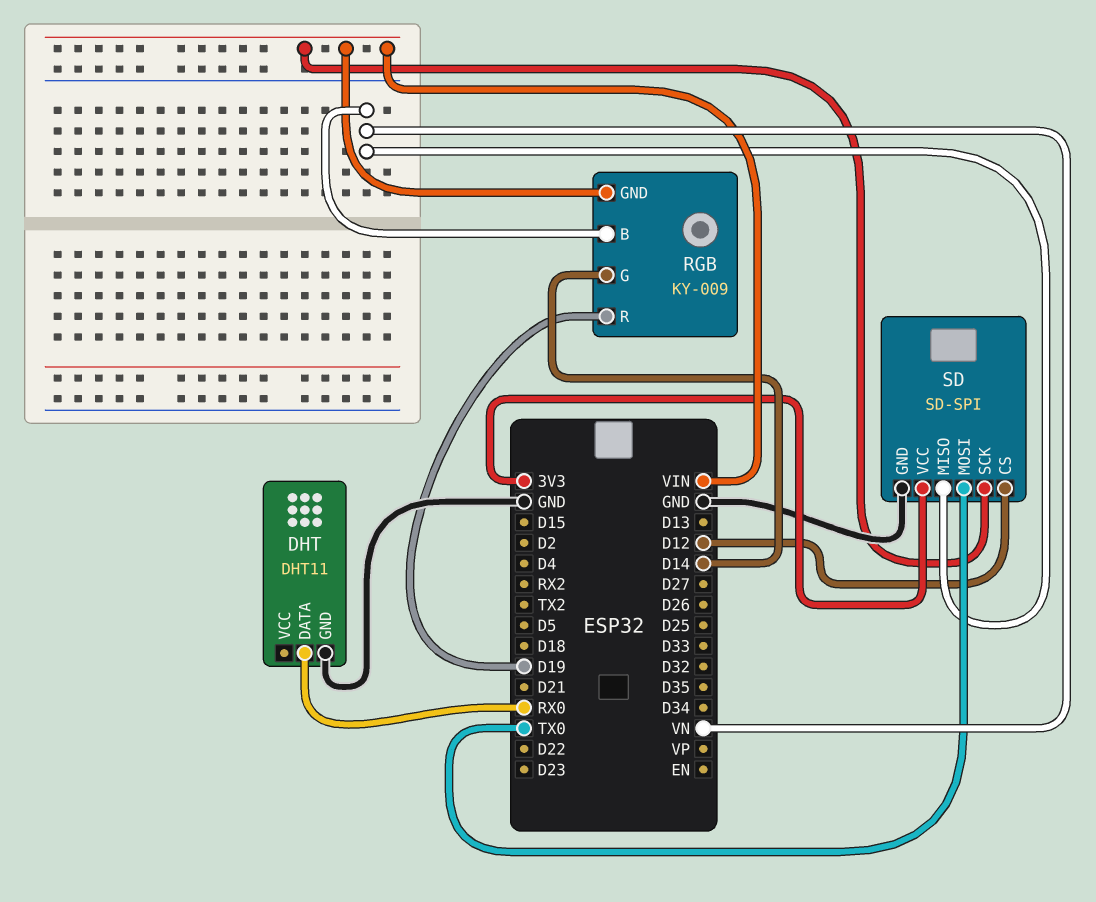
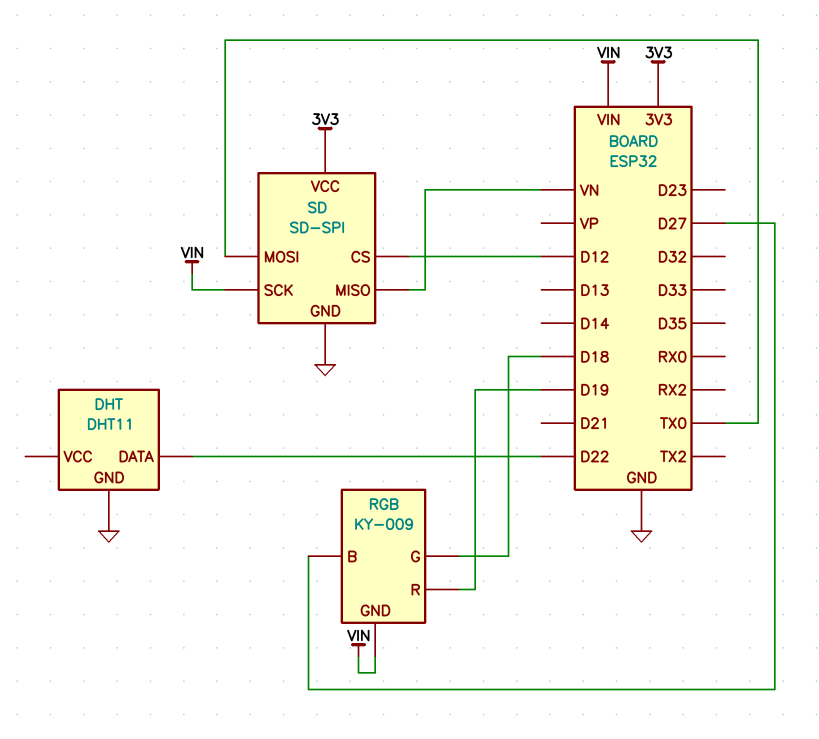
DHT pin DATA: RX0 -> D22
RGB pin B: VN -> D27
RGB pin G: D14 -> D18

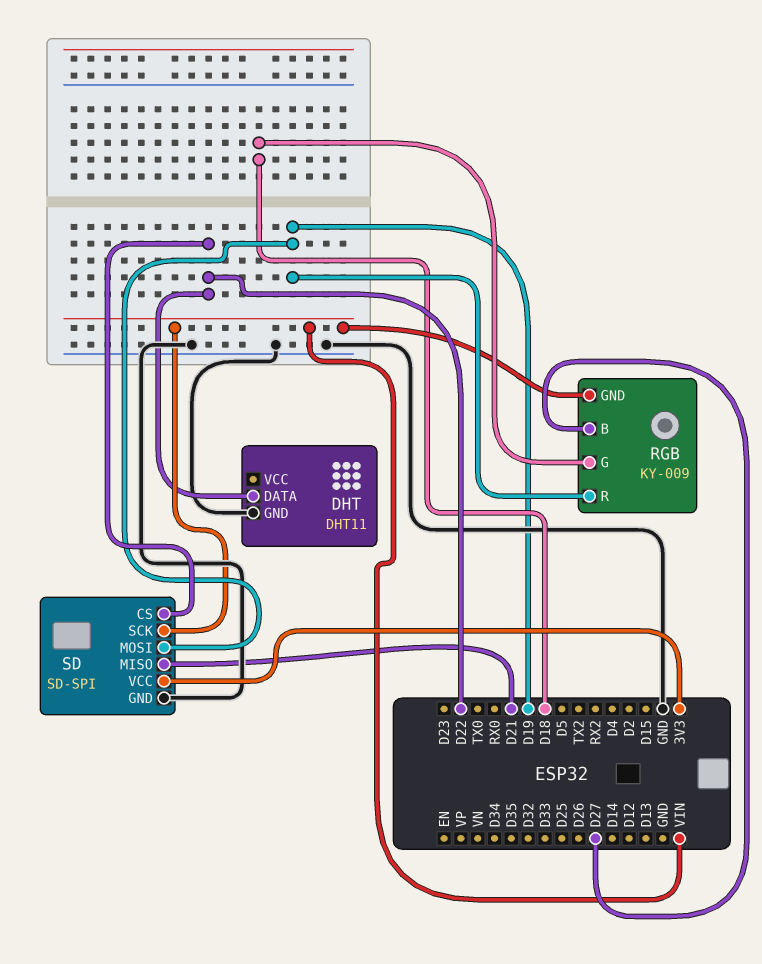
SD pin CS: D12 -> D22
SD pin MISO: VN -> D21
SD pin MOSI: TX0 -> D19

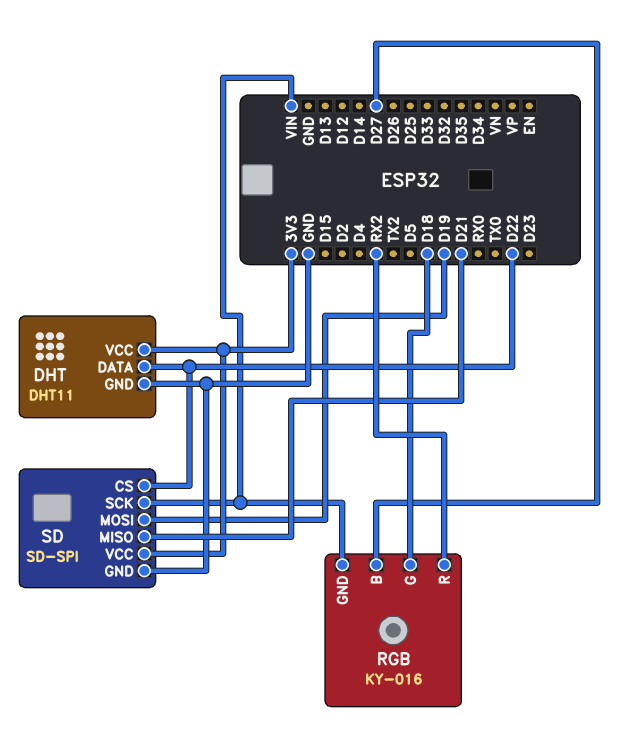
DHT pin VCC: none -> 3V3
RGB: KY-009 -> KY-016
RGB pin R: D19 -> RX2

